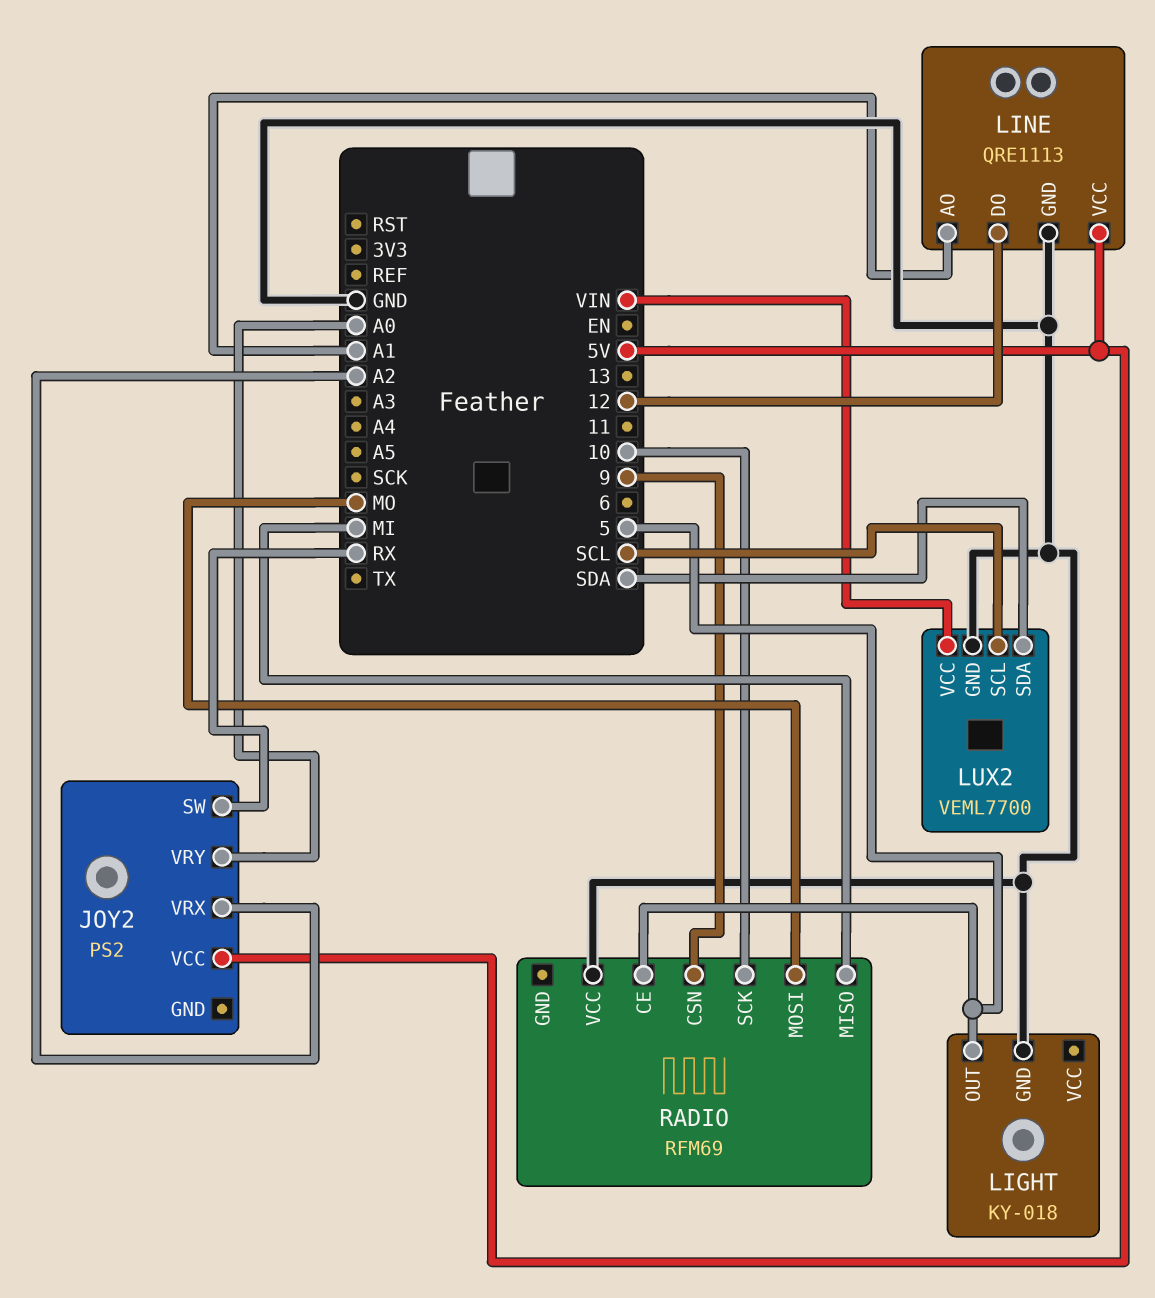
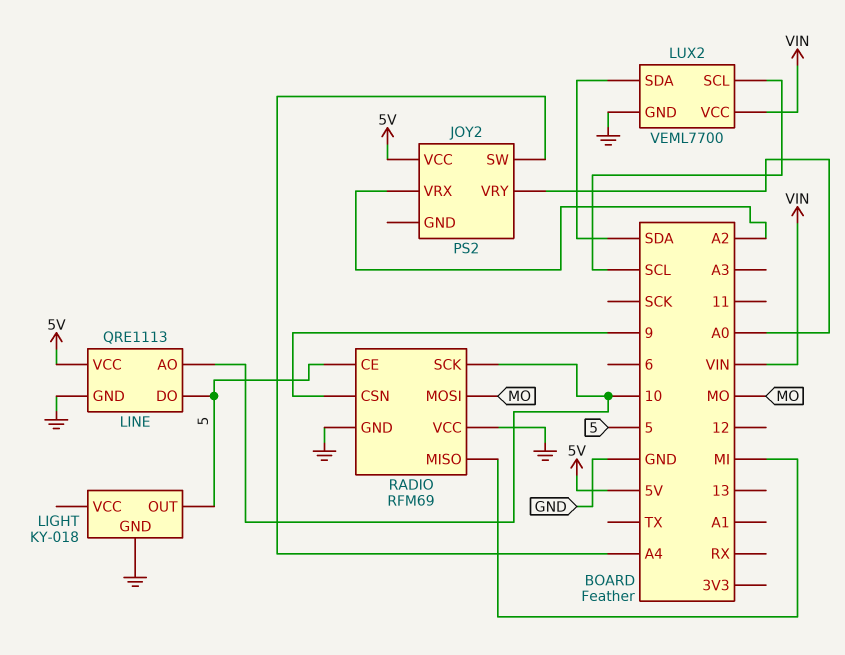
JOY2 pin SW: RX -> A4
LINE pin AO: A1 -> 10
LINE pin DO: 12 -> 5
RADIO pin GND: none -> GND

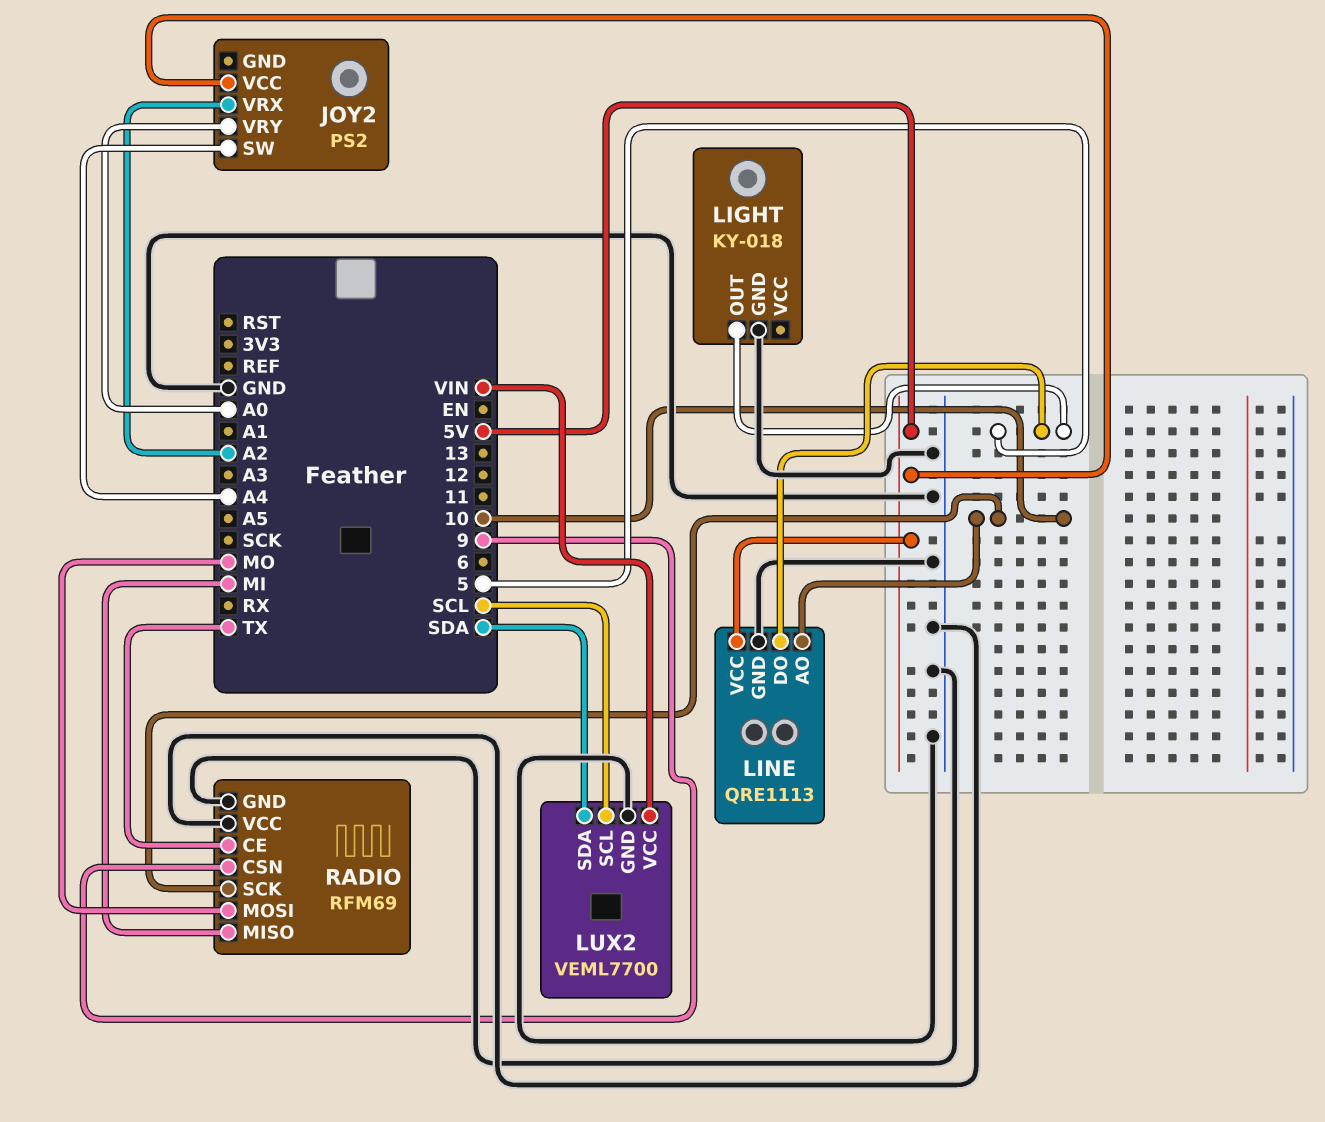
RADIO pin CE: 5 -> TX

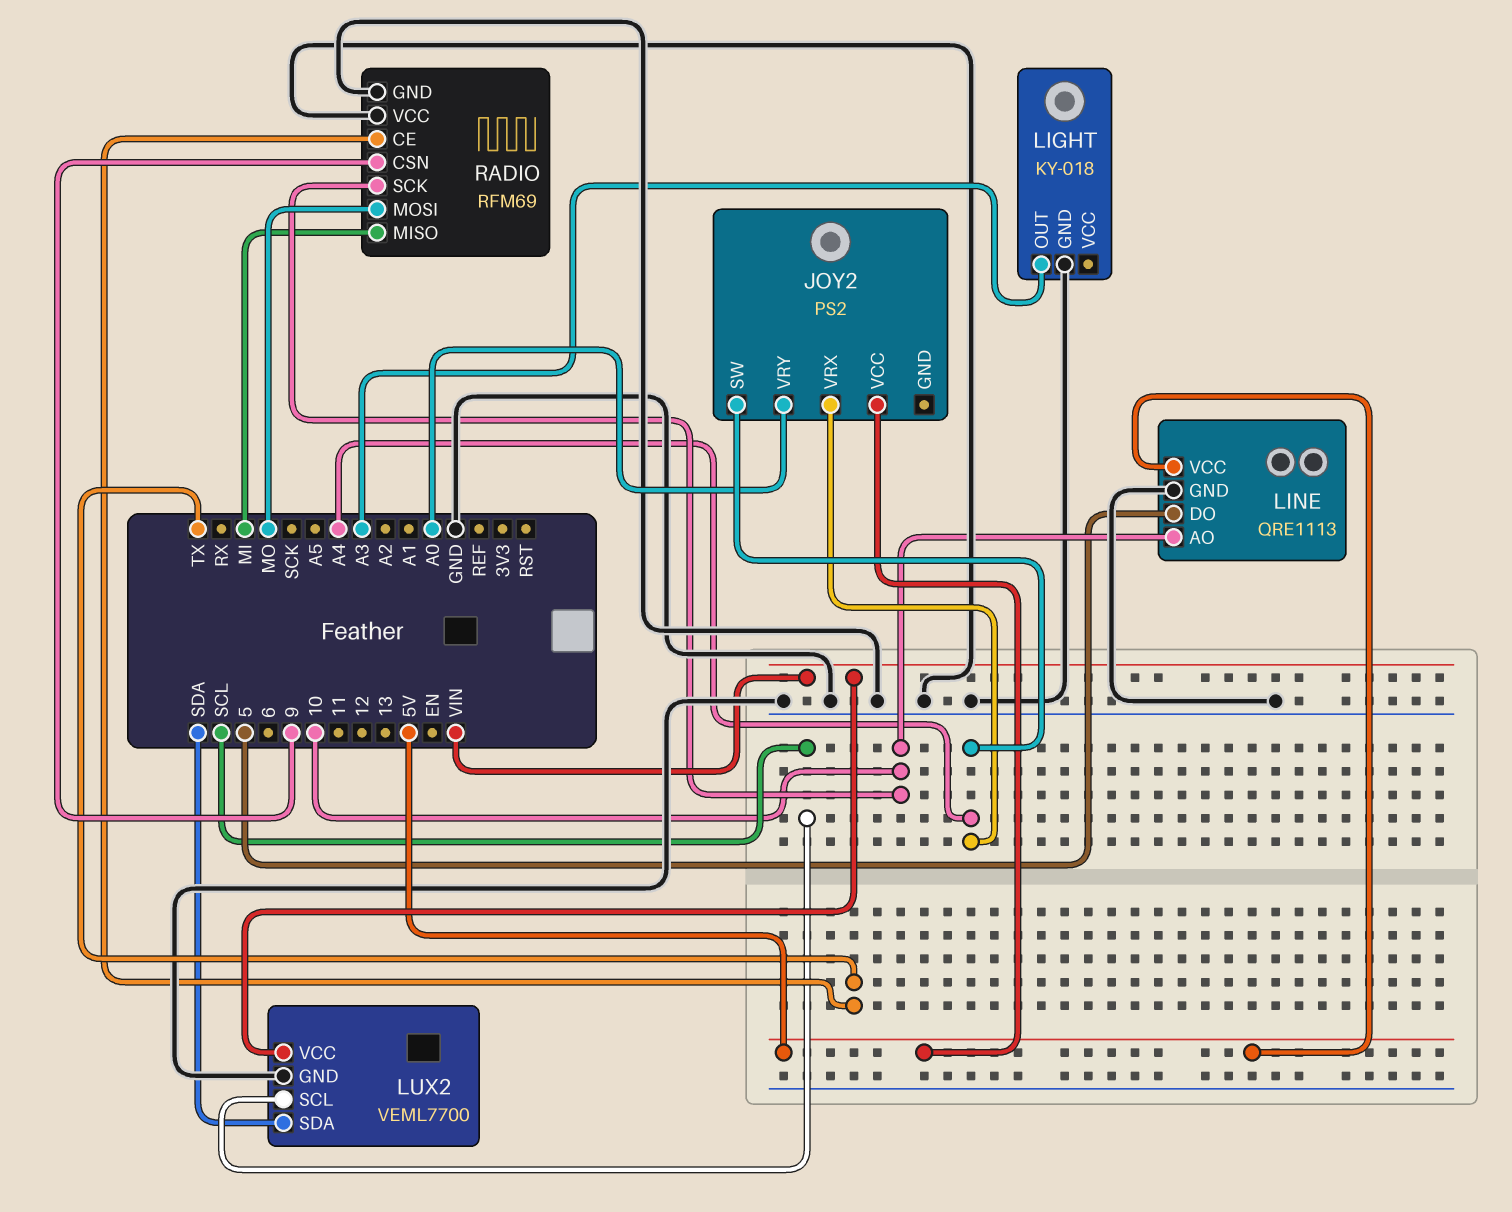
JOY2 pin VRX: A2 -> A4
LIGHT pin OUT: 5 -> A3

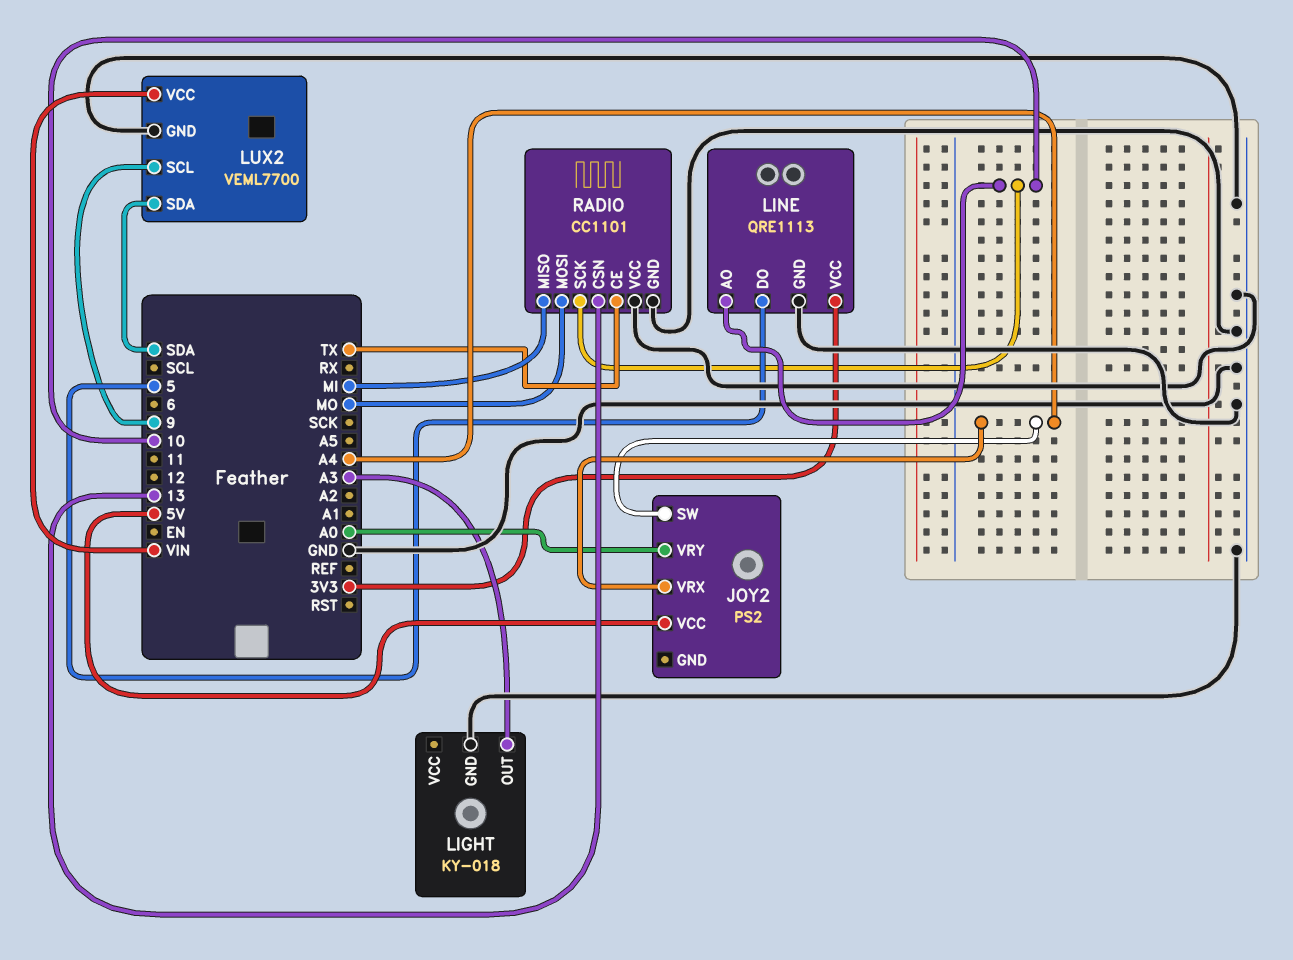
LINE pin VCC: 5V -> 3V3
LUX2 pin SCL: SCL -> 9
RADIO: RFM69 -> CC1101
RADIO pin CSN: 9 -> 13

